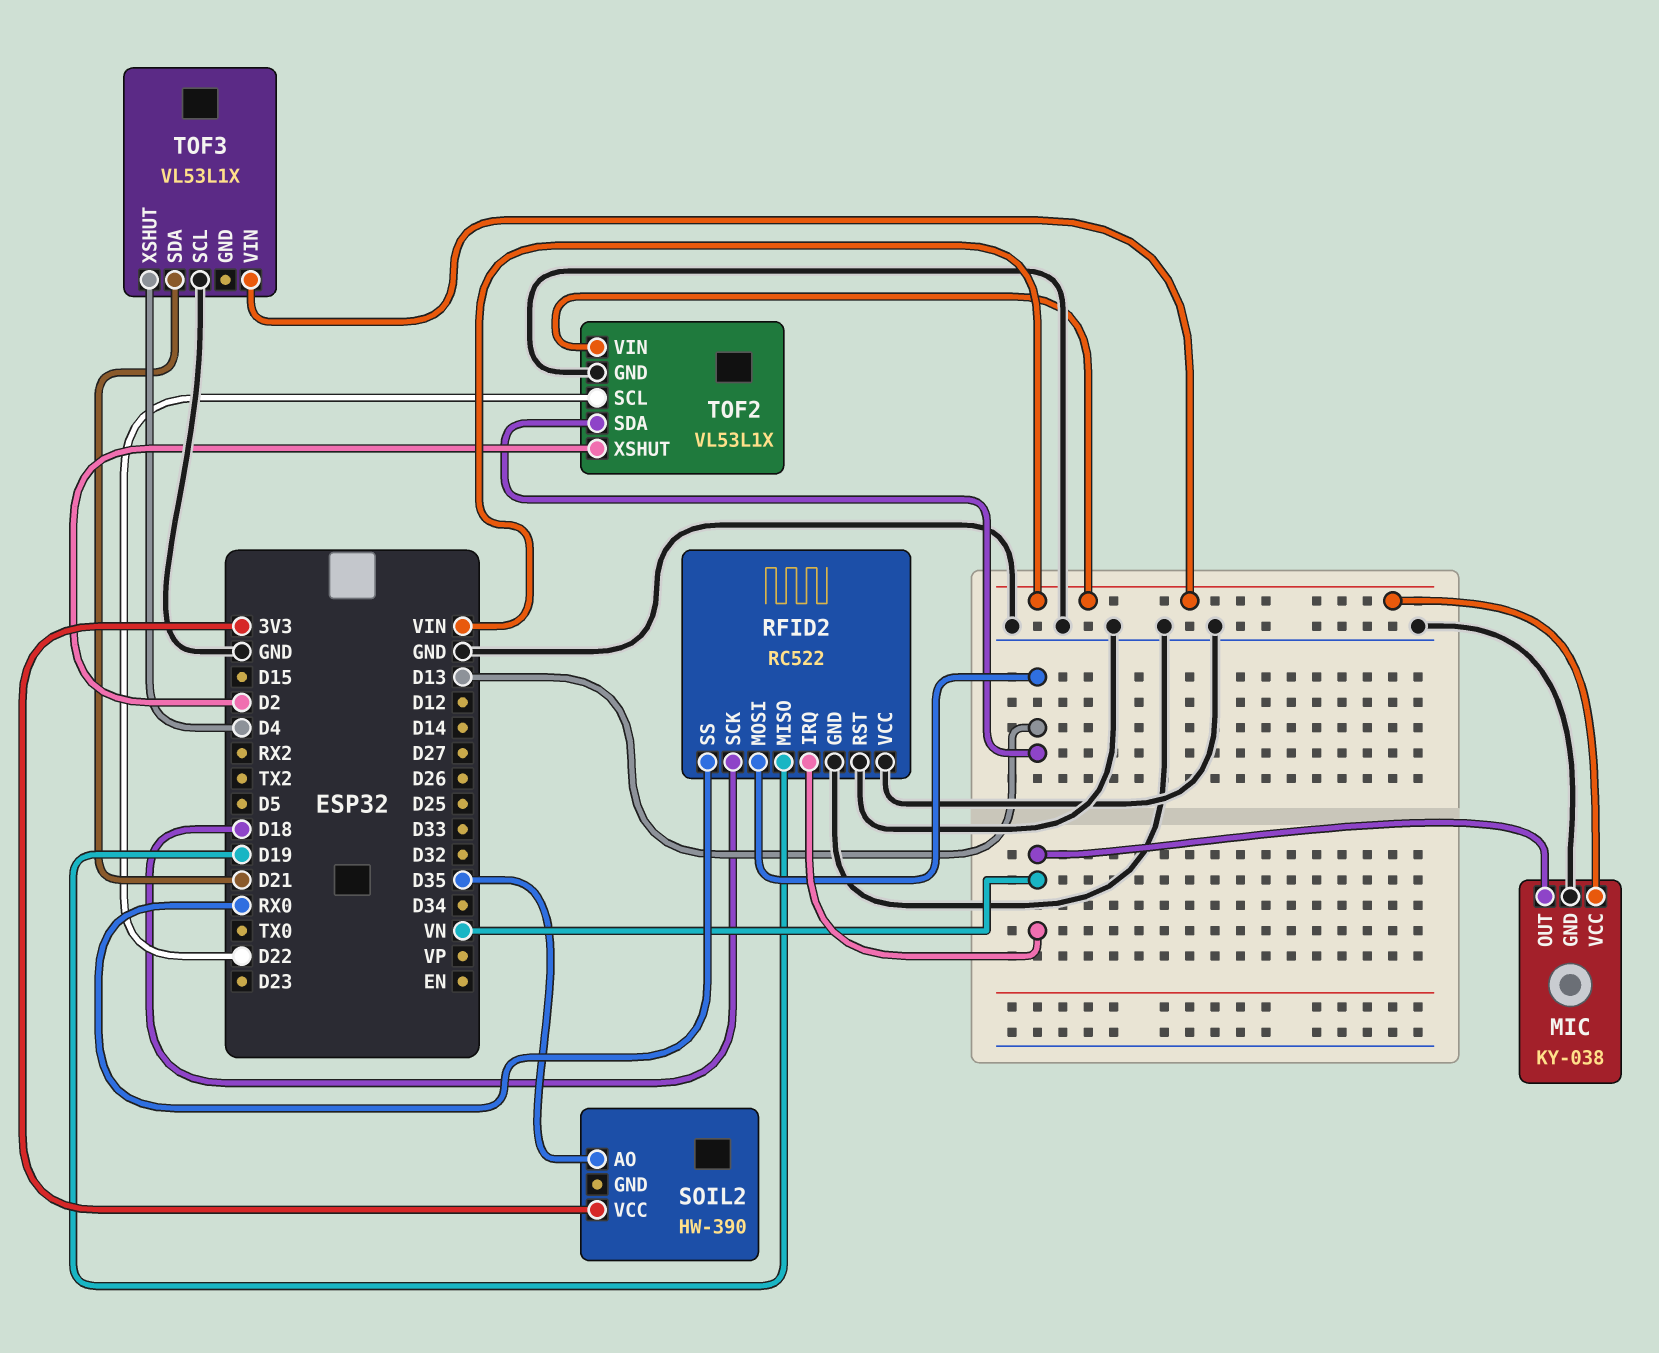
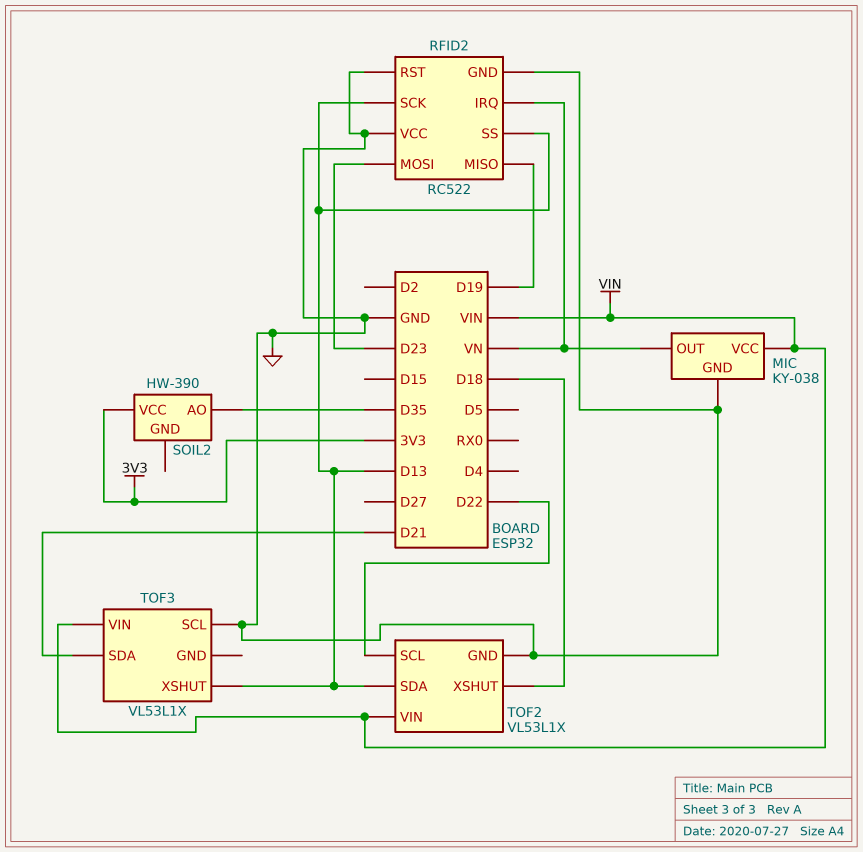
RFID2 pin MOSI: D13 -> D23
RFID2 pin SCK: D18 -> D13
RFID2 pin SS: RX0 -> D13
TOF2 pin XSHUT: D2 -> D18
TOF3 pin XSHUT: D4 -> D13

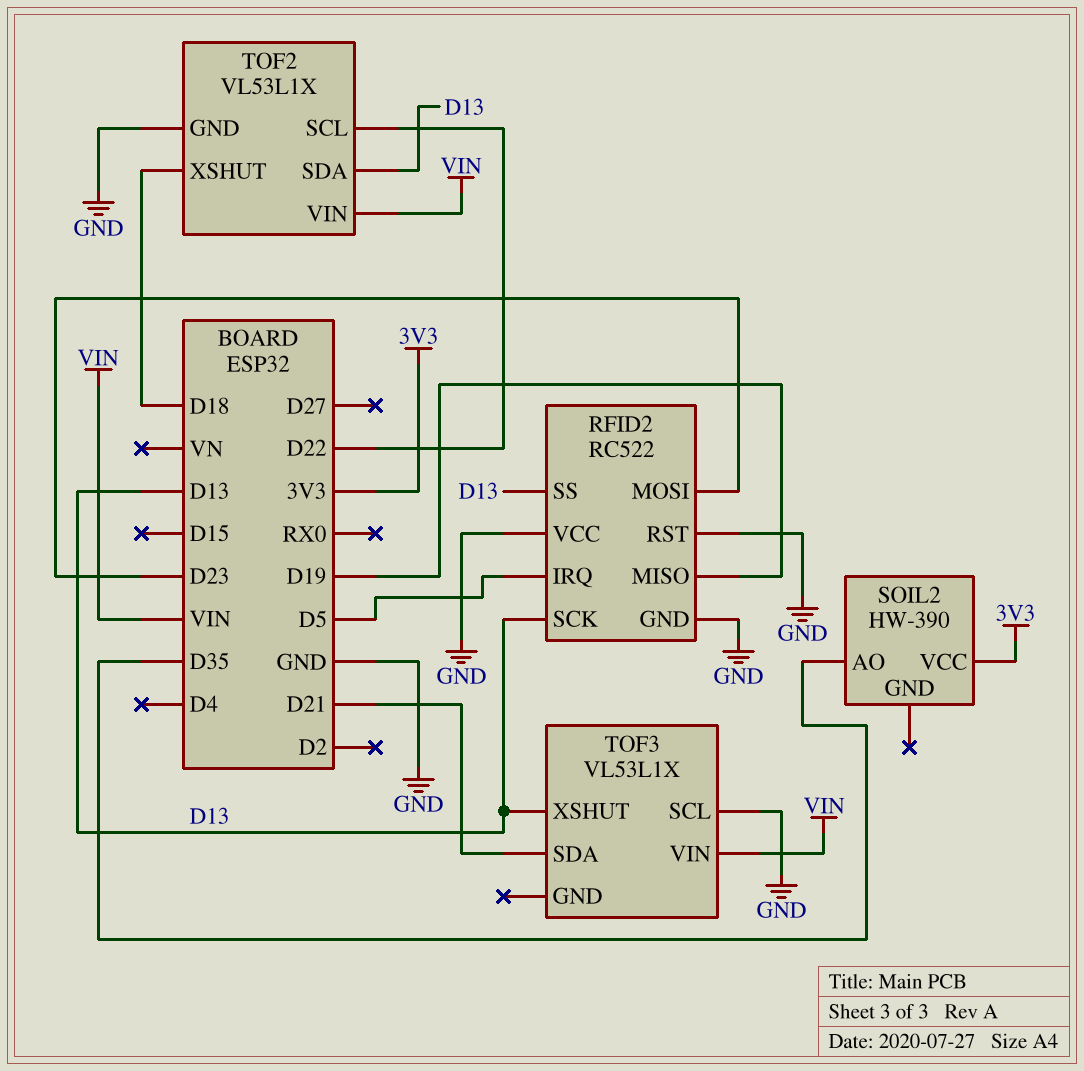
MIC: KY-038 -> none
MIC pin GND: GND -> none
MIC pin OUT: VN -> none
MIC pin VCC: VIN -> none
RFID2 pin IRQ: VN -> D5

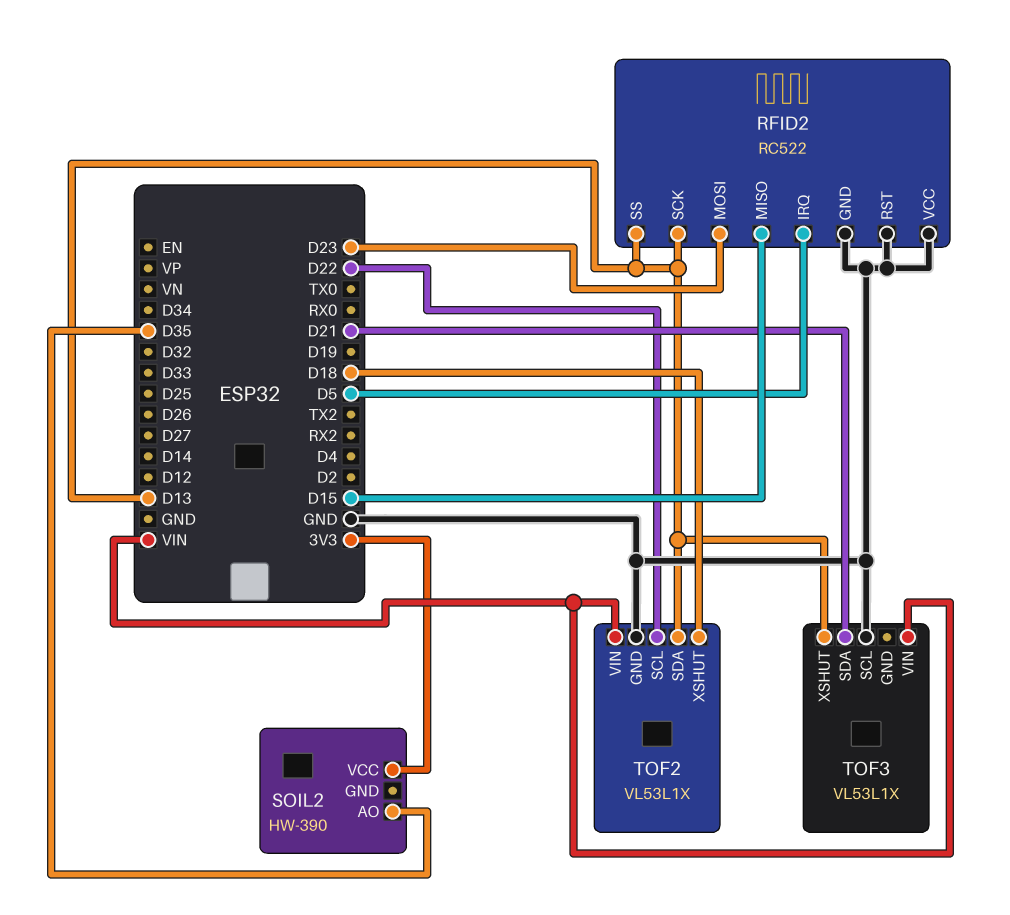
RFID2 pin MISO: D19 -> D15

